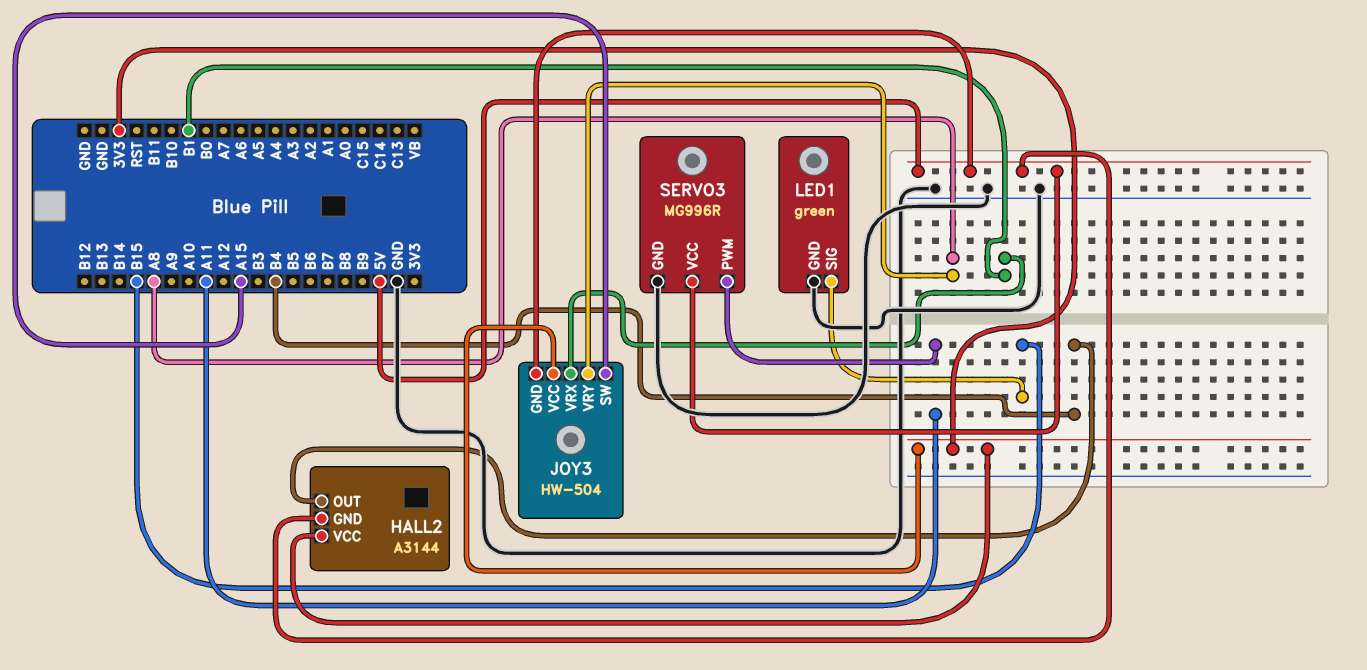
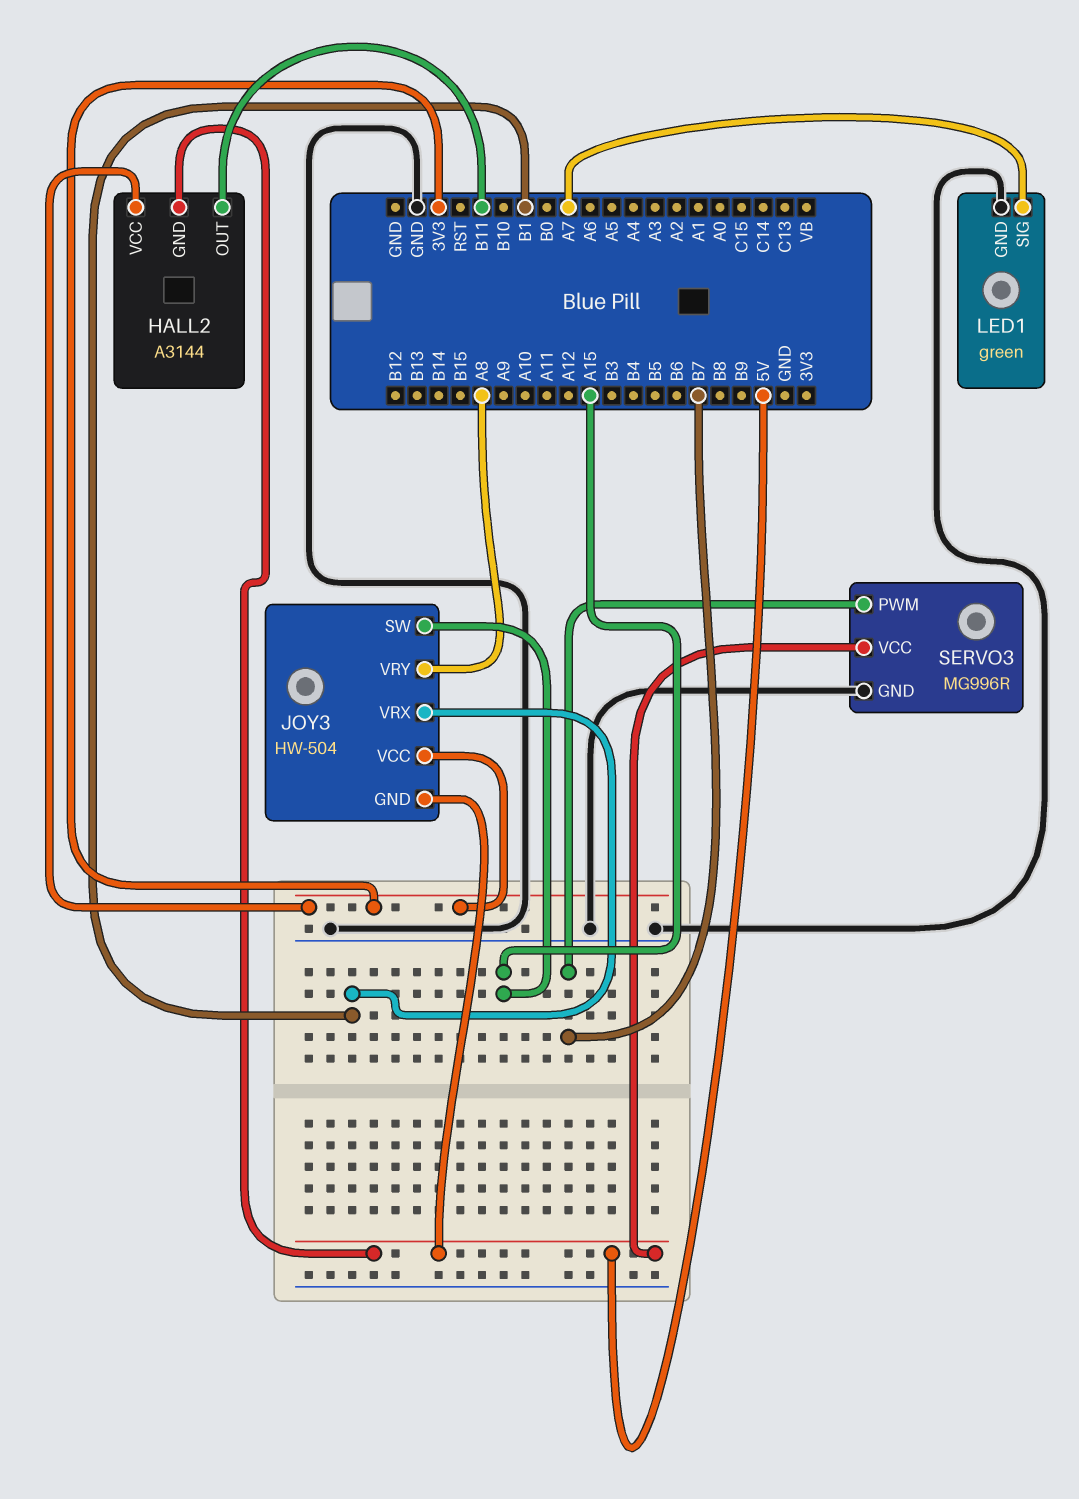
HALL2 pin OUT: B4 -> B11
LED1 pin SIG: B15 -> A7
SERVO3 pin PWM: A11 -> B7

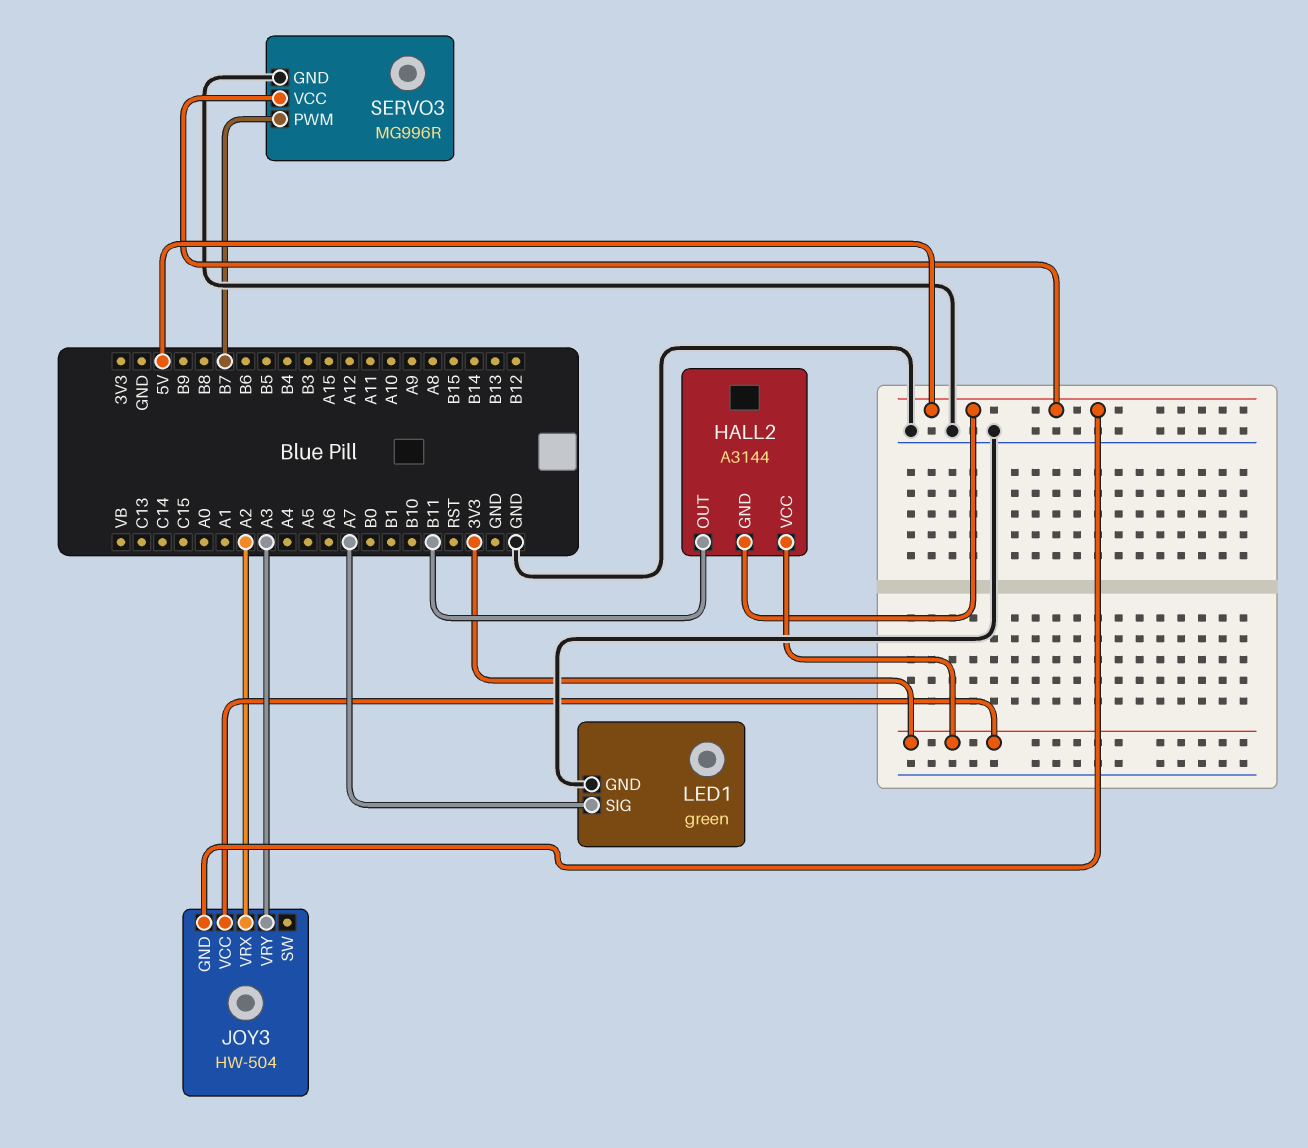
JOY3 pin SW: A15 -> none
JOY3 pin VRX: B1 -> A2
JOY3 pin VRY: A8 -> A3

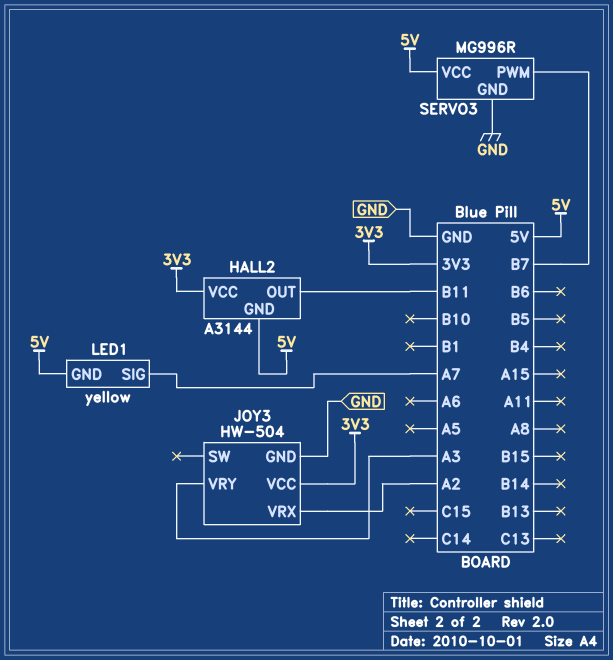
JOY3 pin GND: 5V -> GND
LED1: green -> yellow
LED1 pin GND: GND -> 5V

